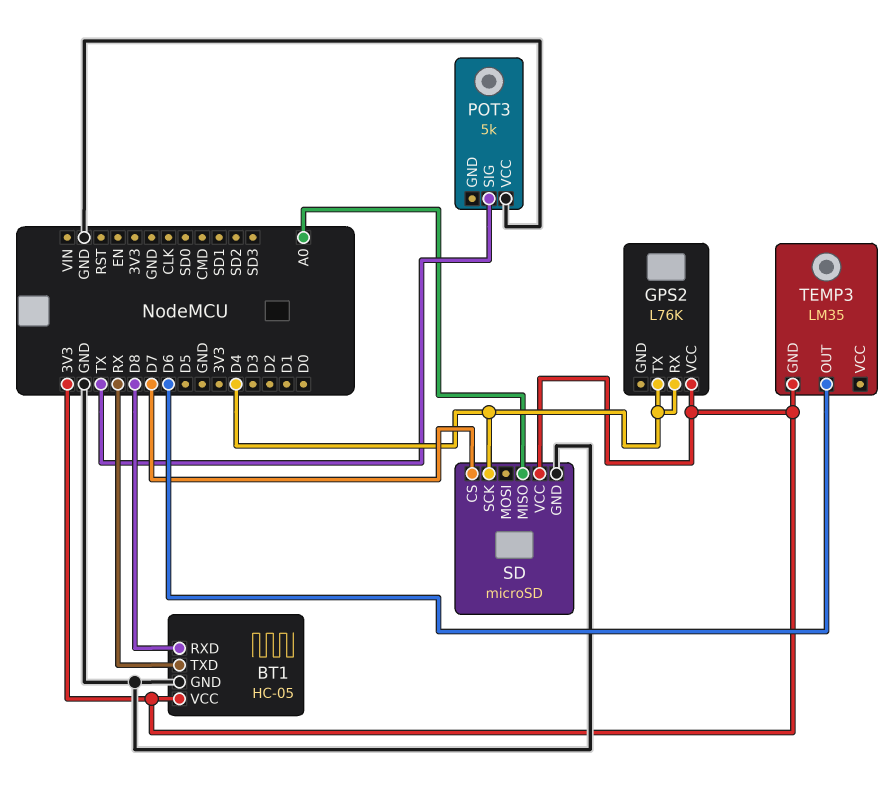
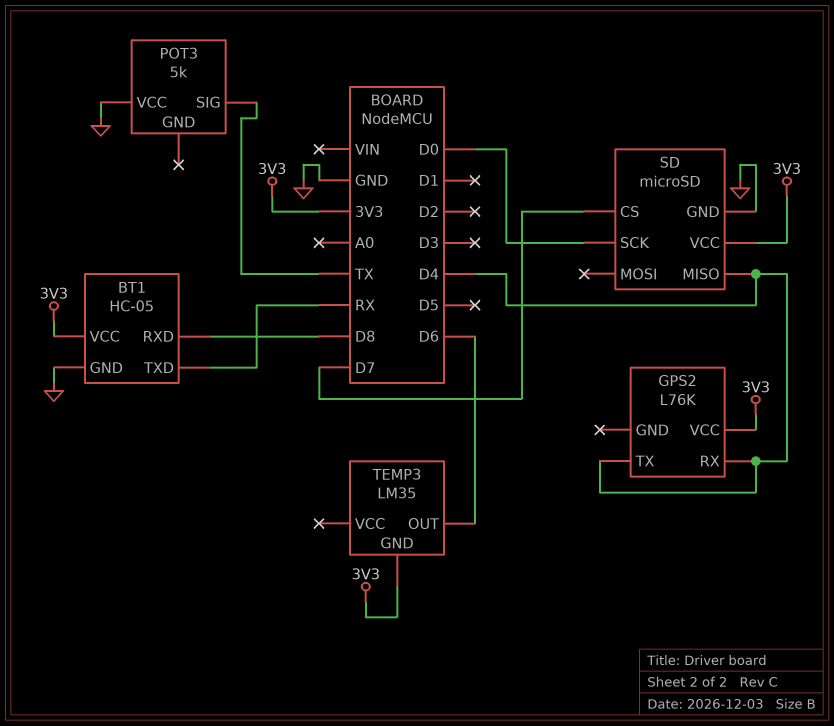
SD pin MISO: A0 -> D4
SD pin SCK: D4 -> D0

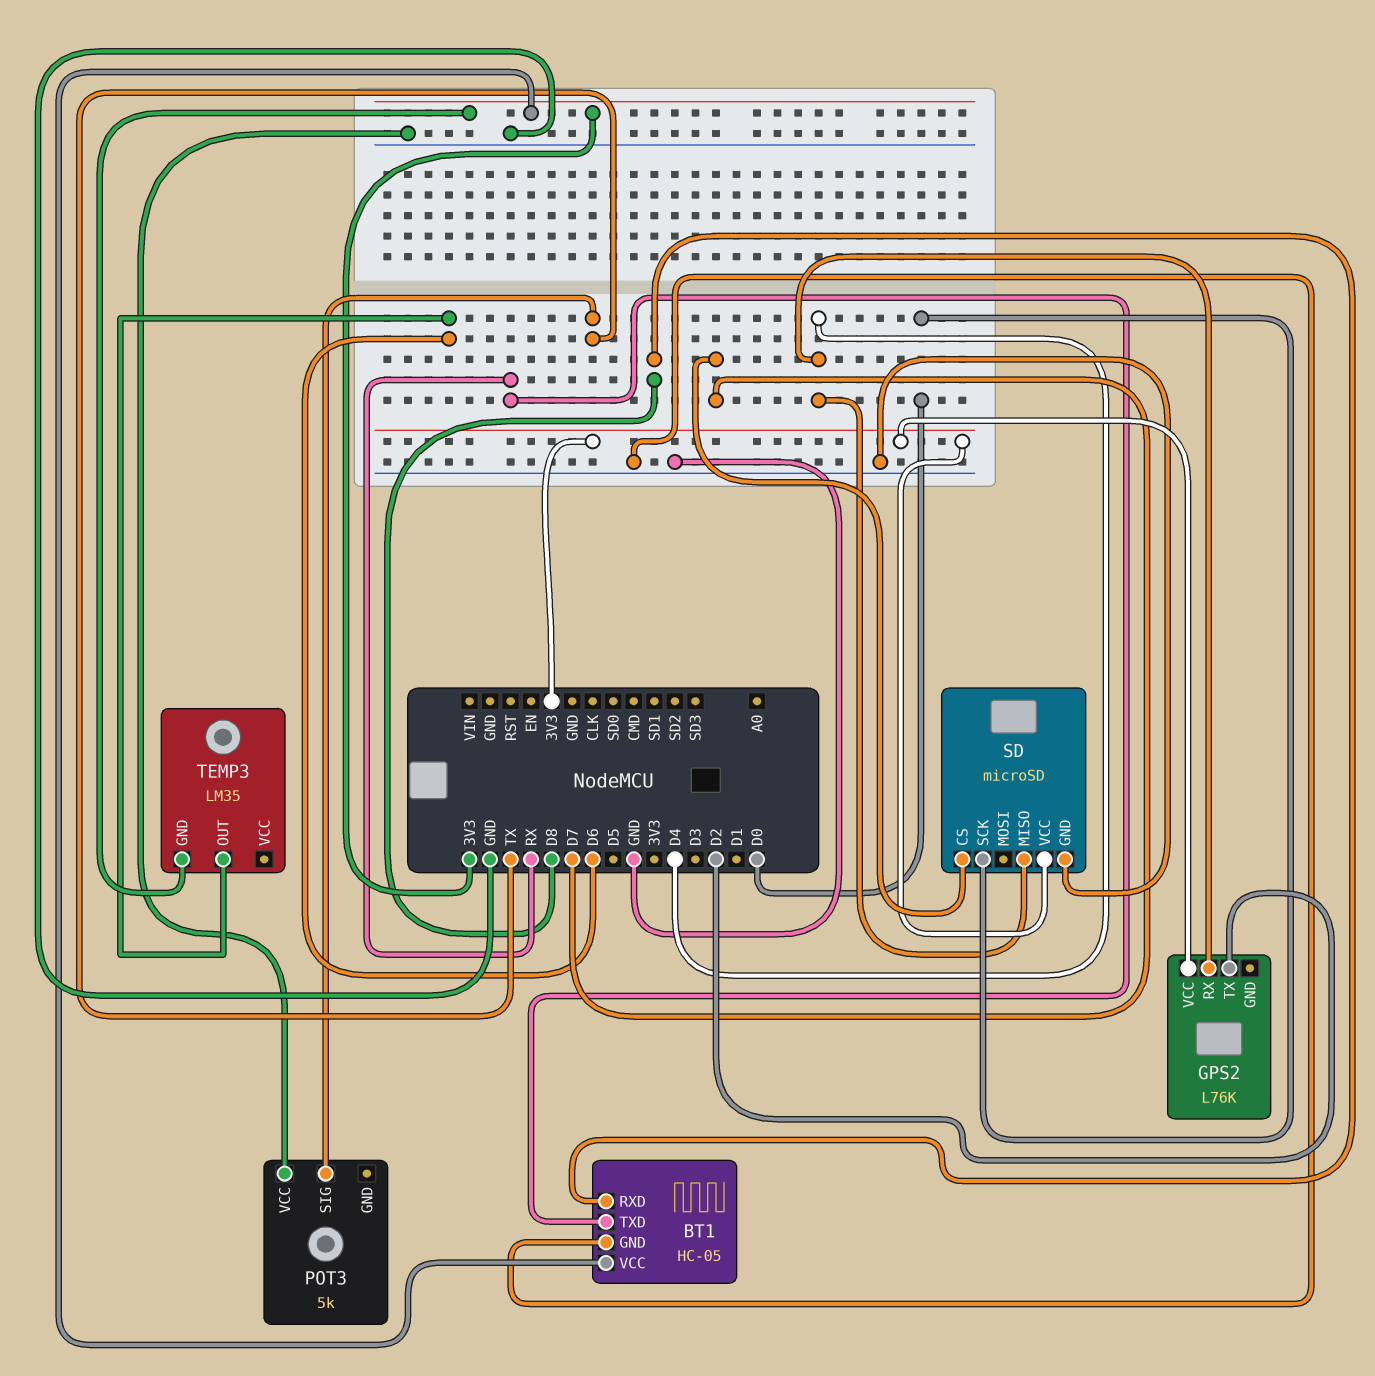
GPS2 pin TX: D4 -> D2

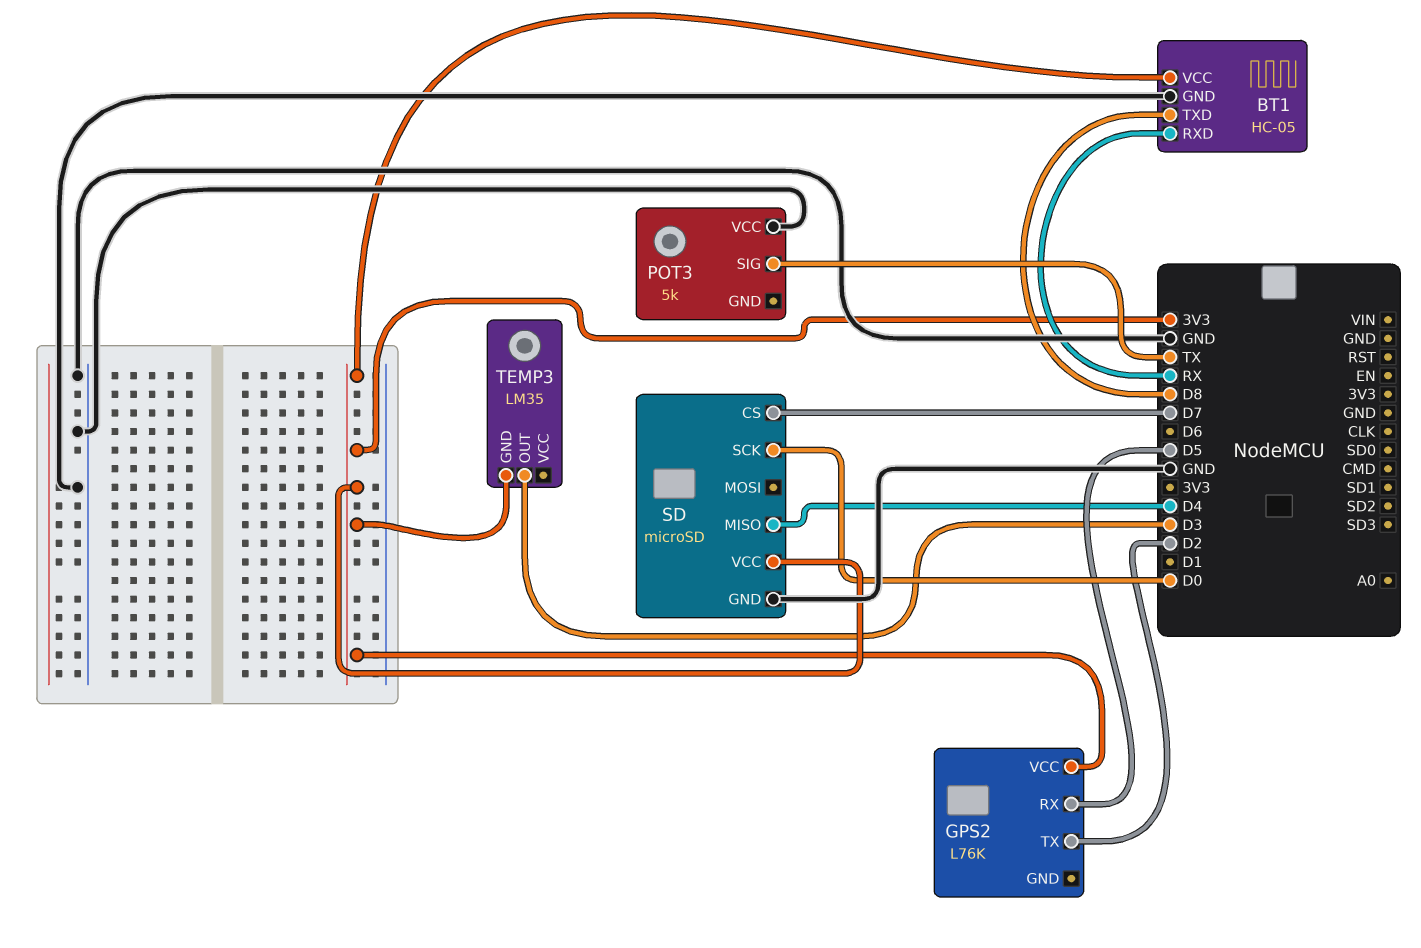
BT1 pin RXD: D8 -> RX
BT1 pin TXD: RX -> D8
GPS2 pin RX: D4 -> D5
TEMP3 pin OUT: D6 -> D3

